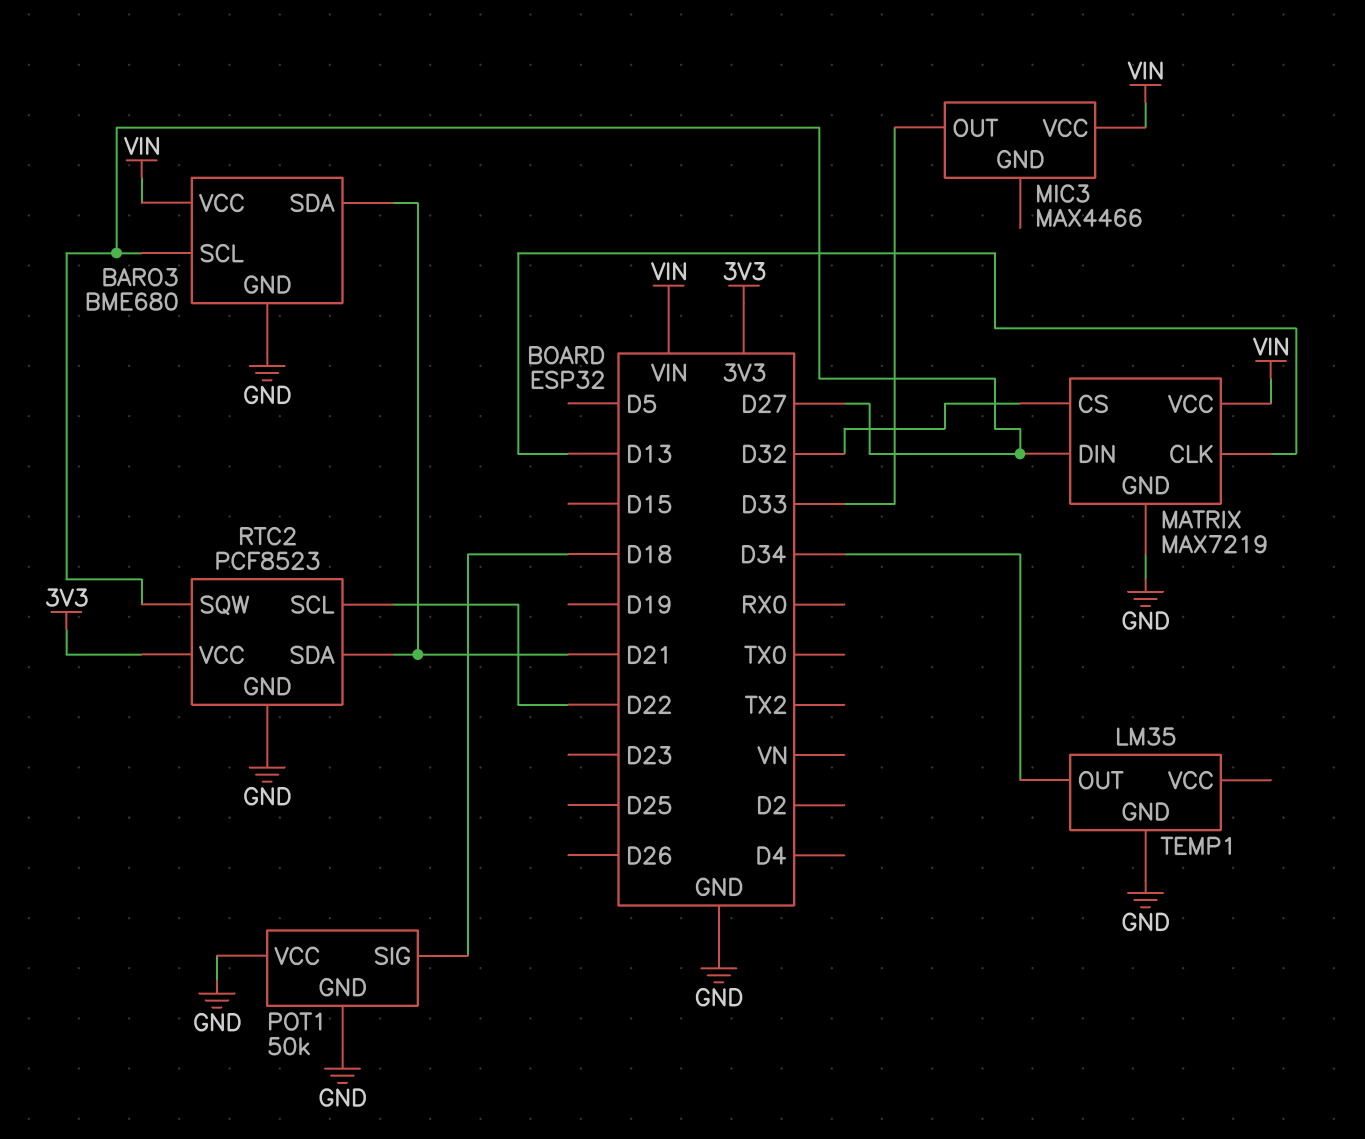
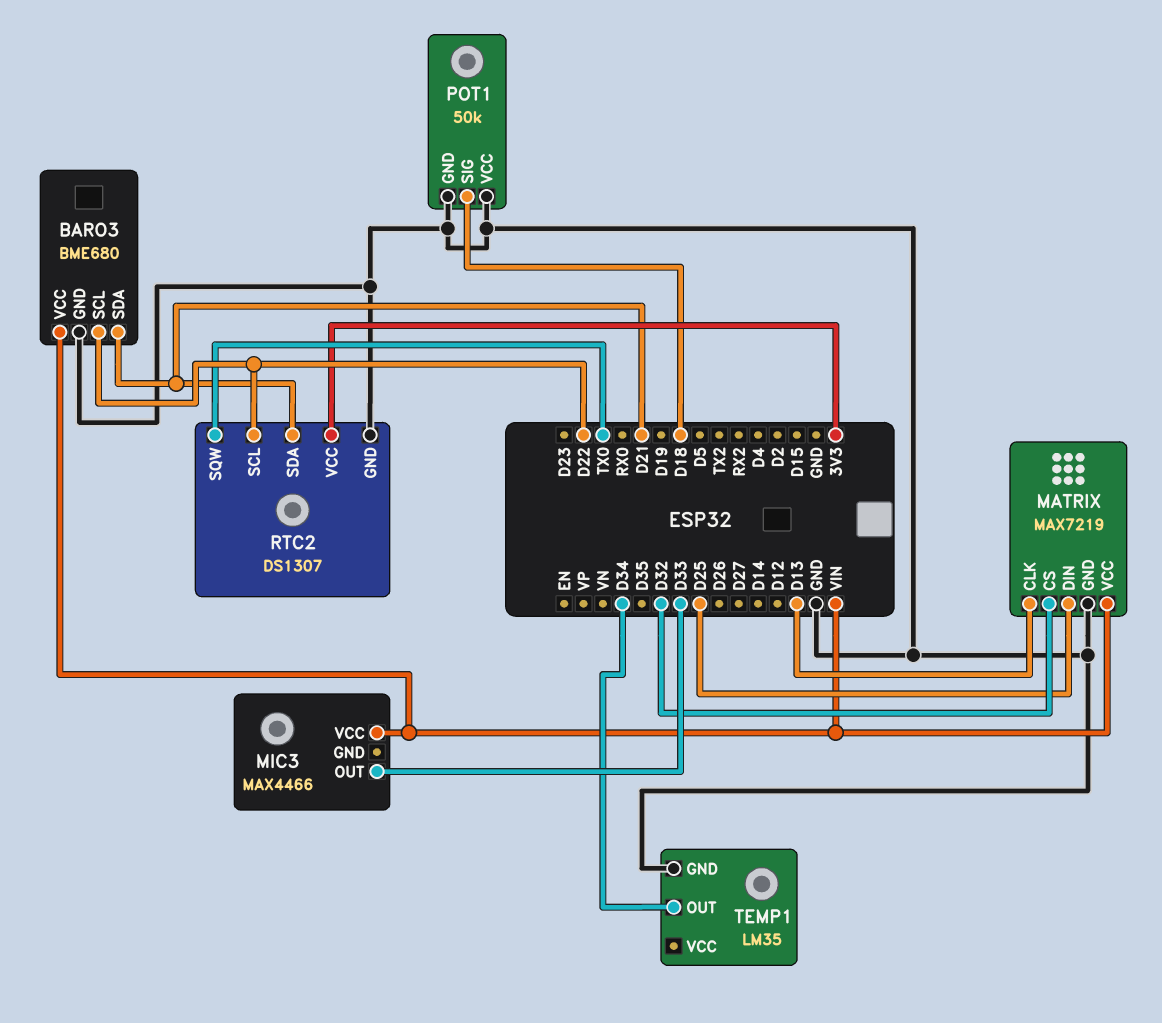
BARO3 pin SCL: D27 -> D22
MATRIX pin DIN: D27 -> D25
RTC2: PCF8523 -> DS1307
RTC2 pin SQW: D27 -> TX0

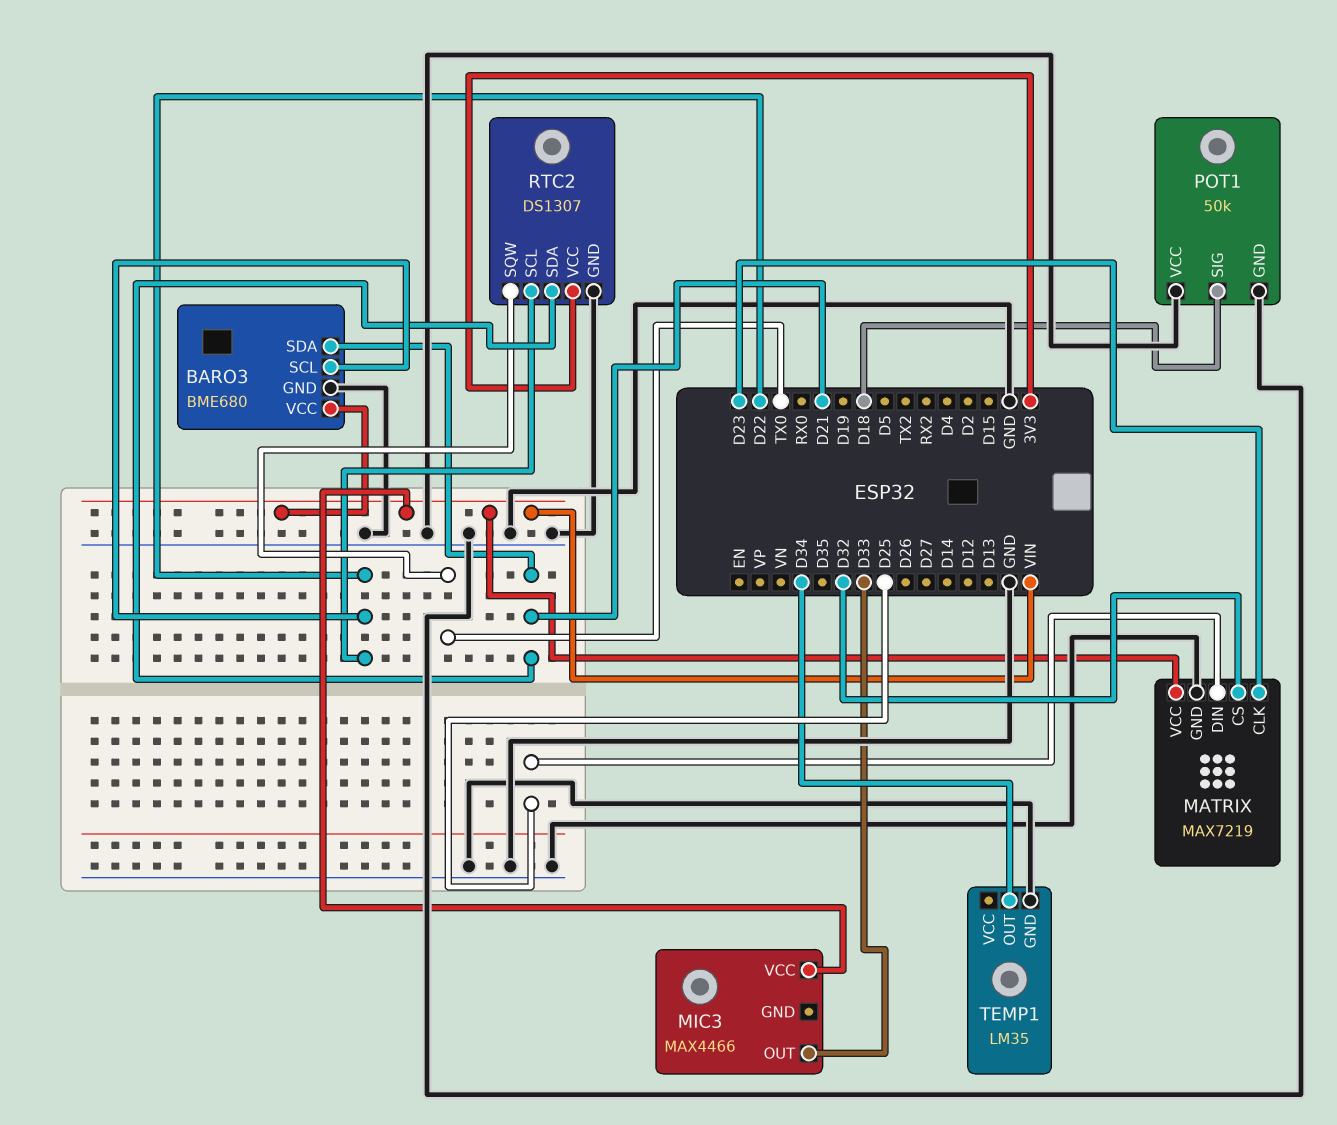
MATRIX pin CLK: D13 -> D23

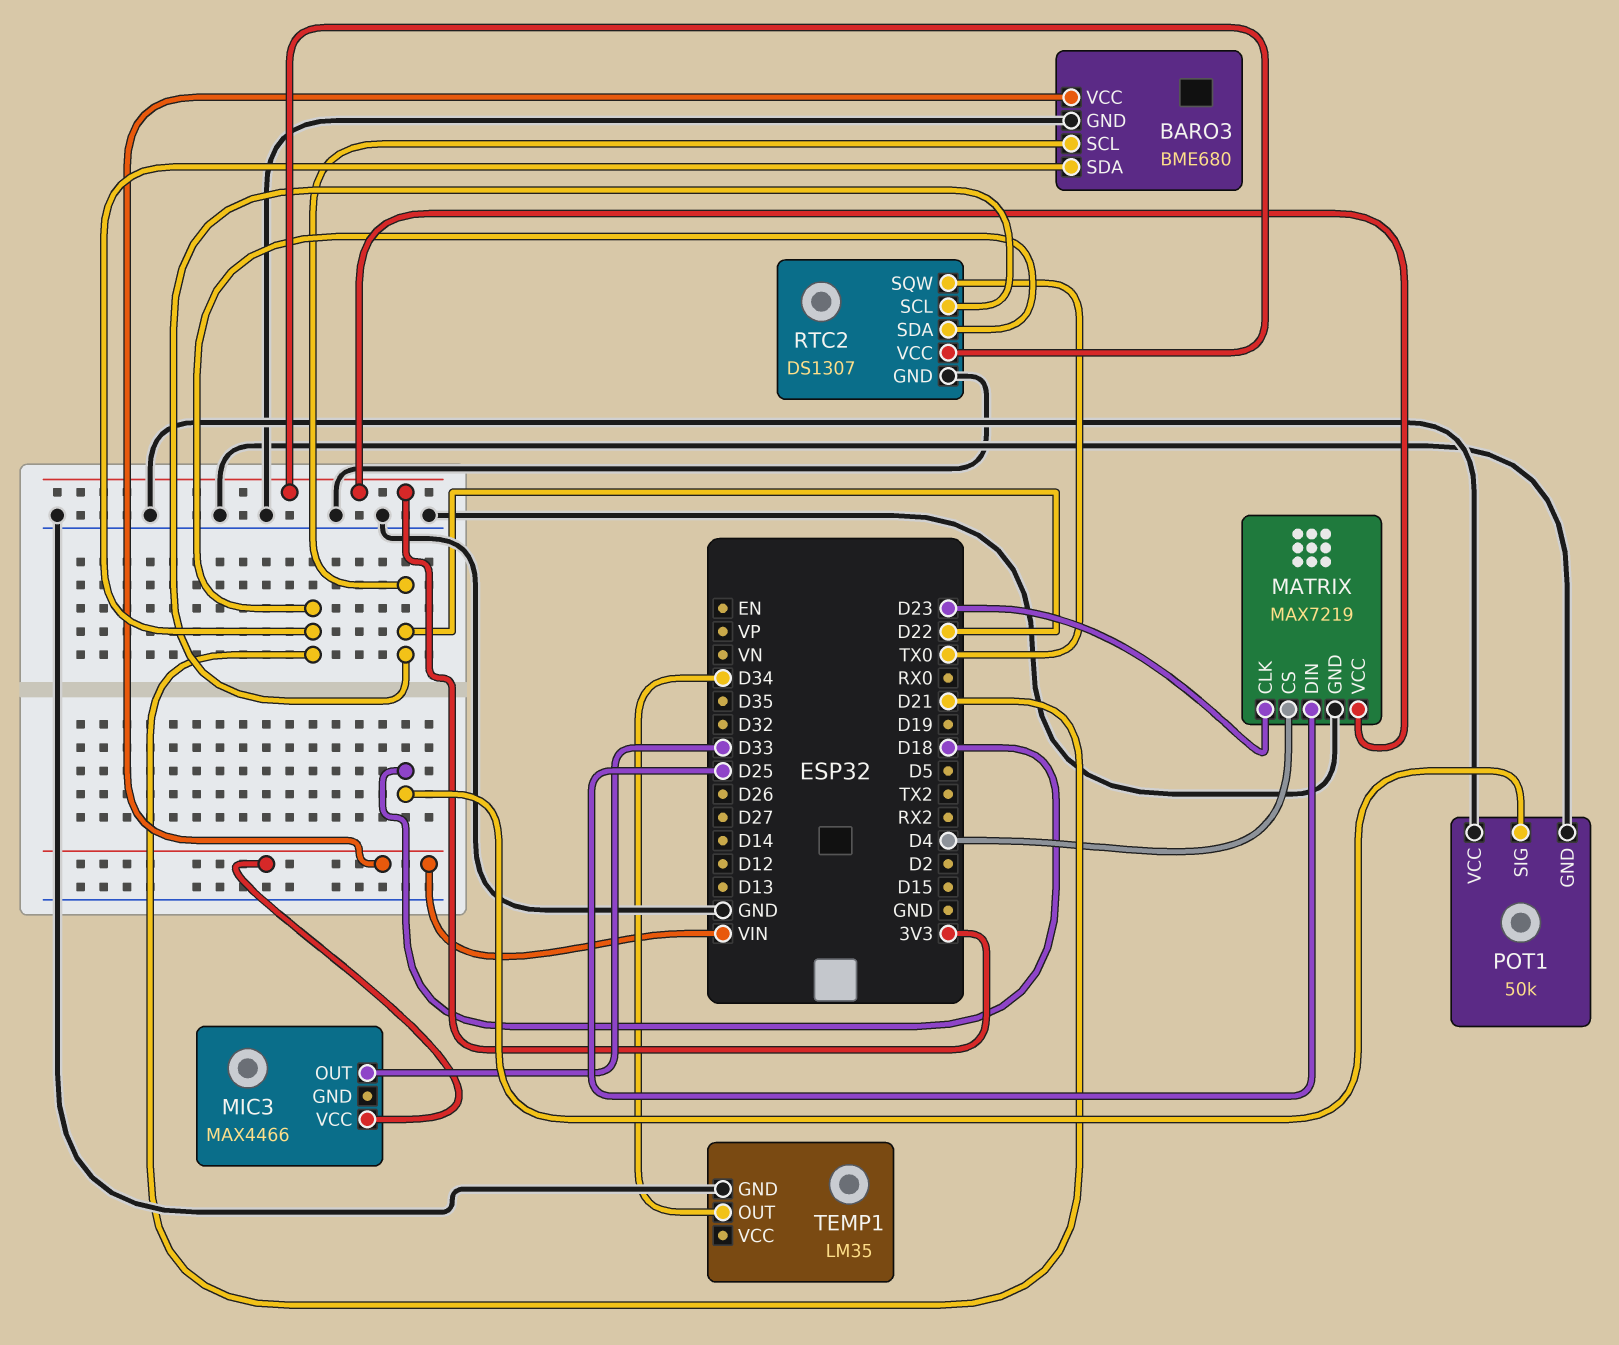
MATRIX pin CS: D32 -> D4
MATRIX pin VCC: VIN -> 3V3

